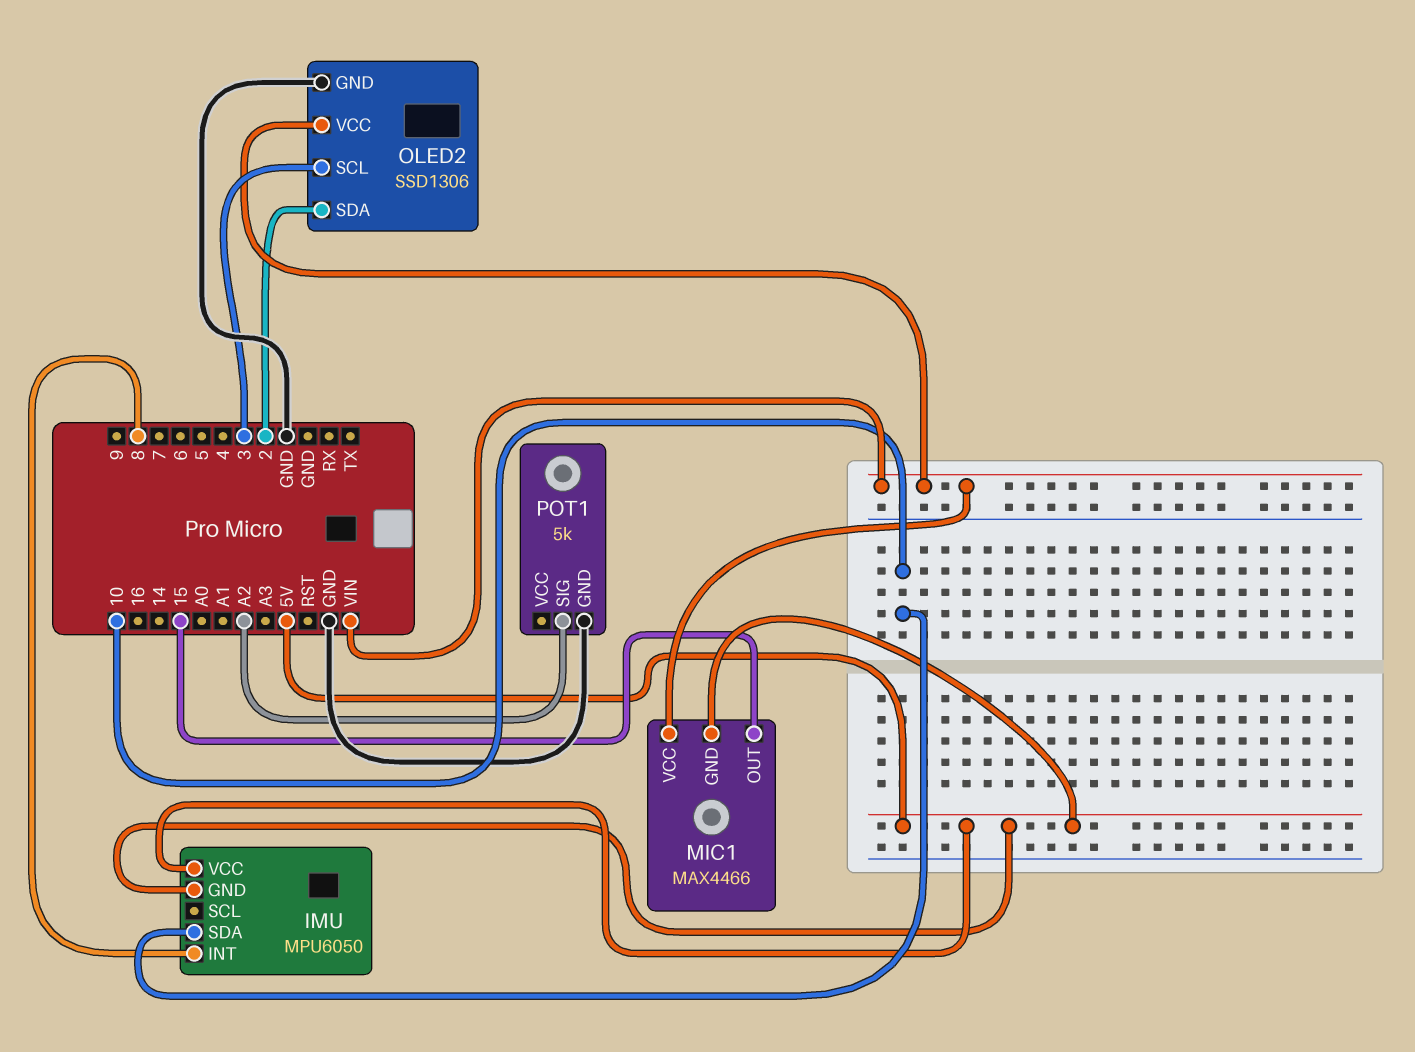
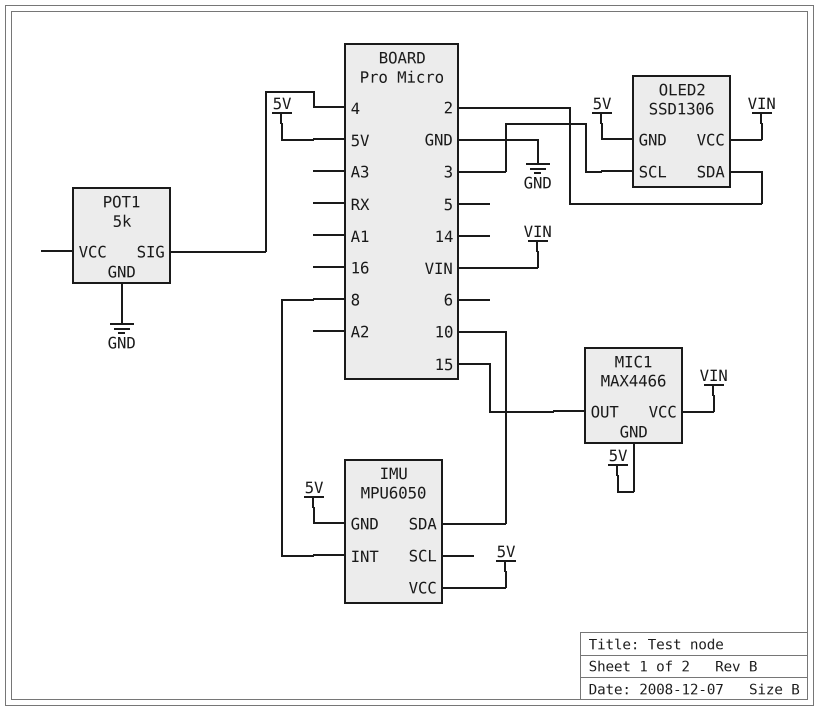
OLED2 pin GND: GND -> 5V
POT1 pin SIG: A2 -> 4

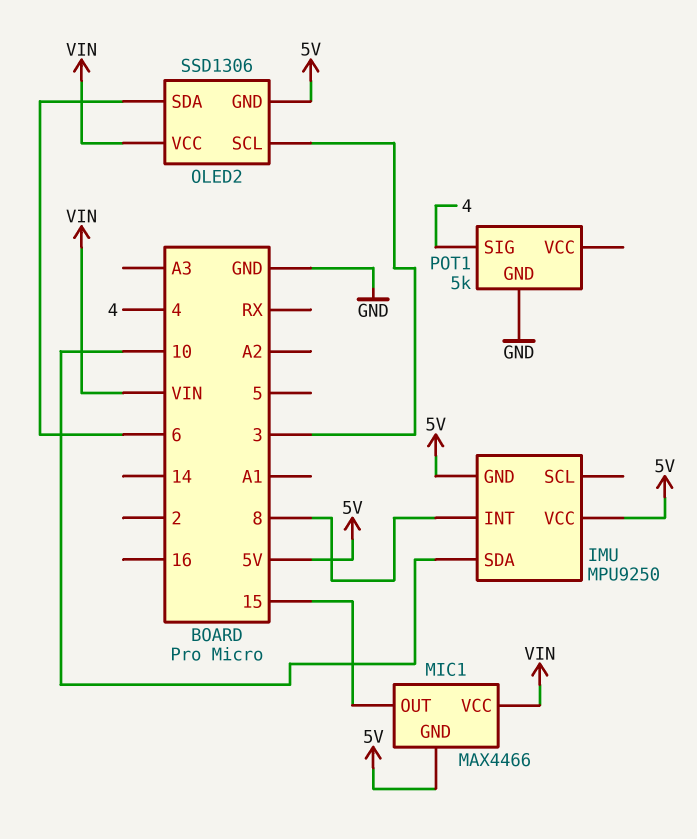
IMU: MPU6050 -> MPU9250
OLED2 pin SDA: 2 -> 6

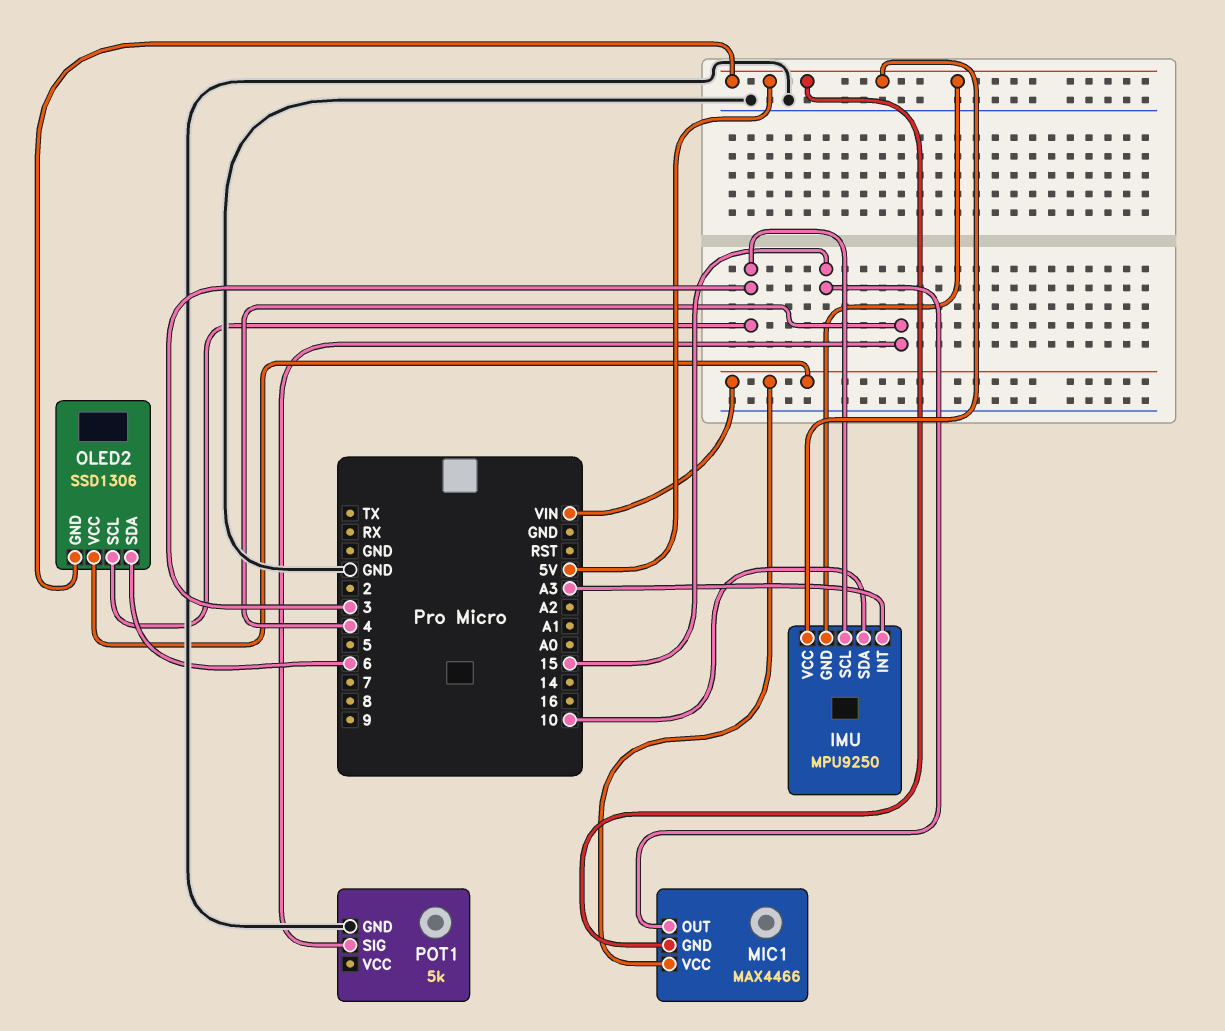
IMU pin INT: 8 -> A3
IMU pin SCL: none -> 3

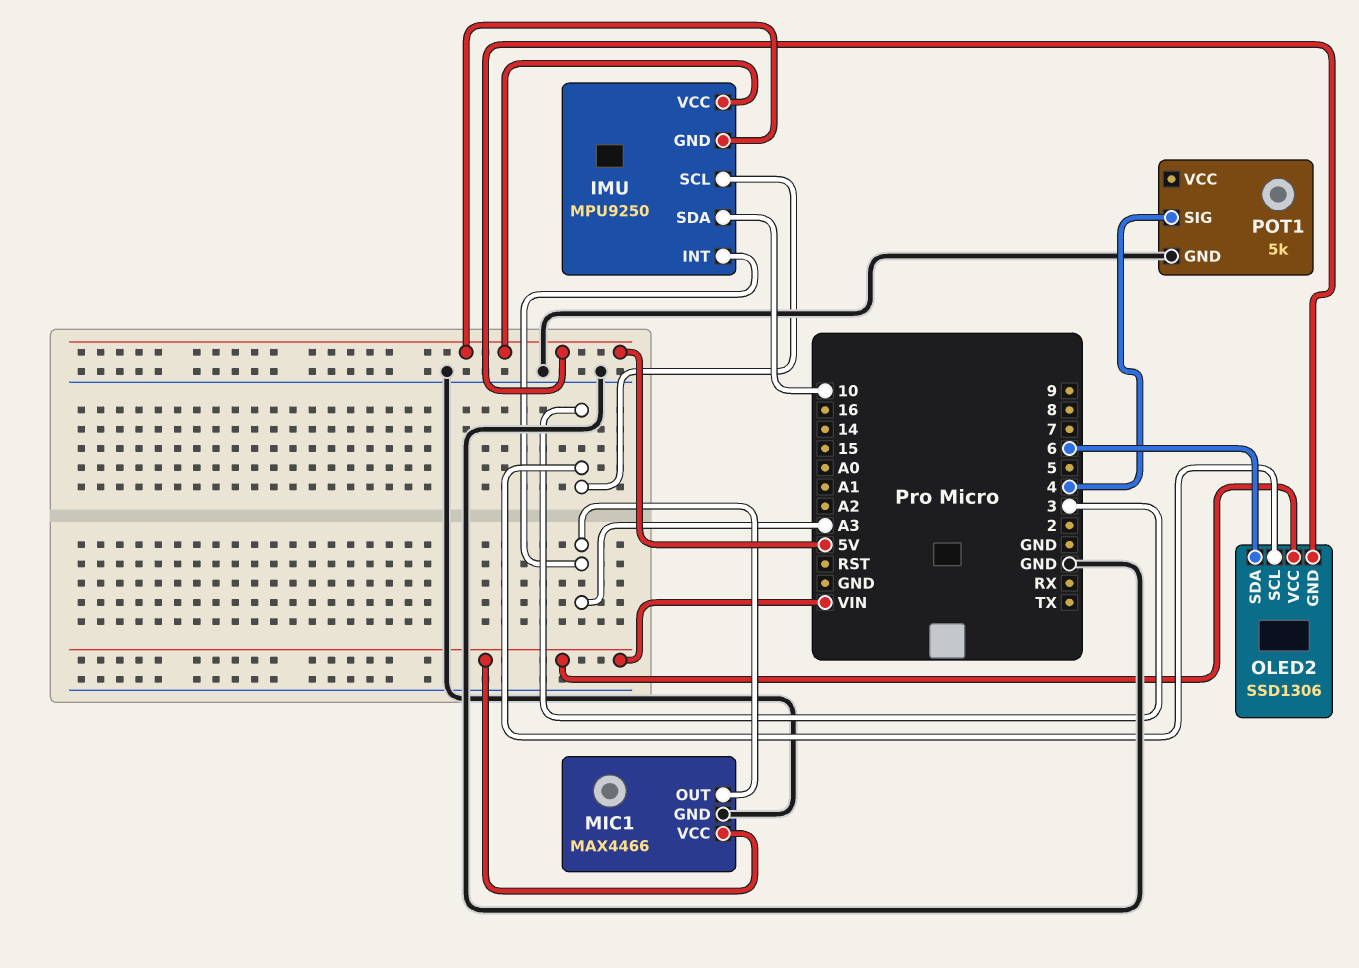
MIC1 pin GND: 5V -> GND
MIC1 pin OUT: 15 -> A3

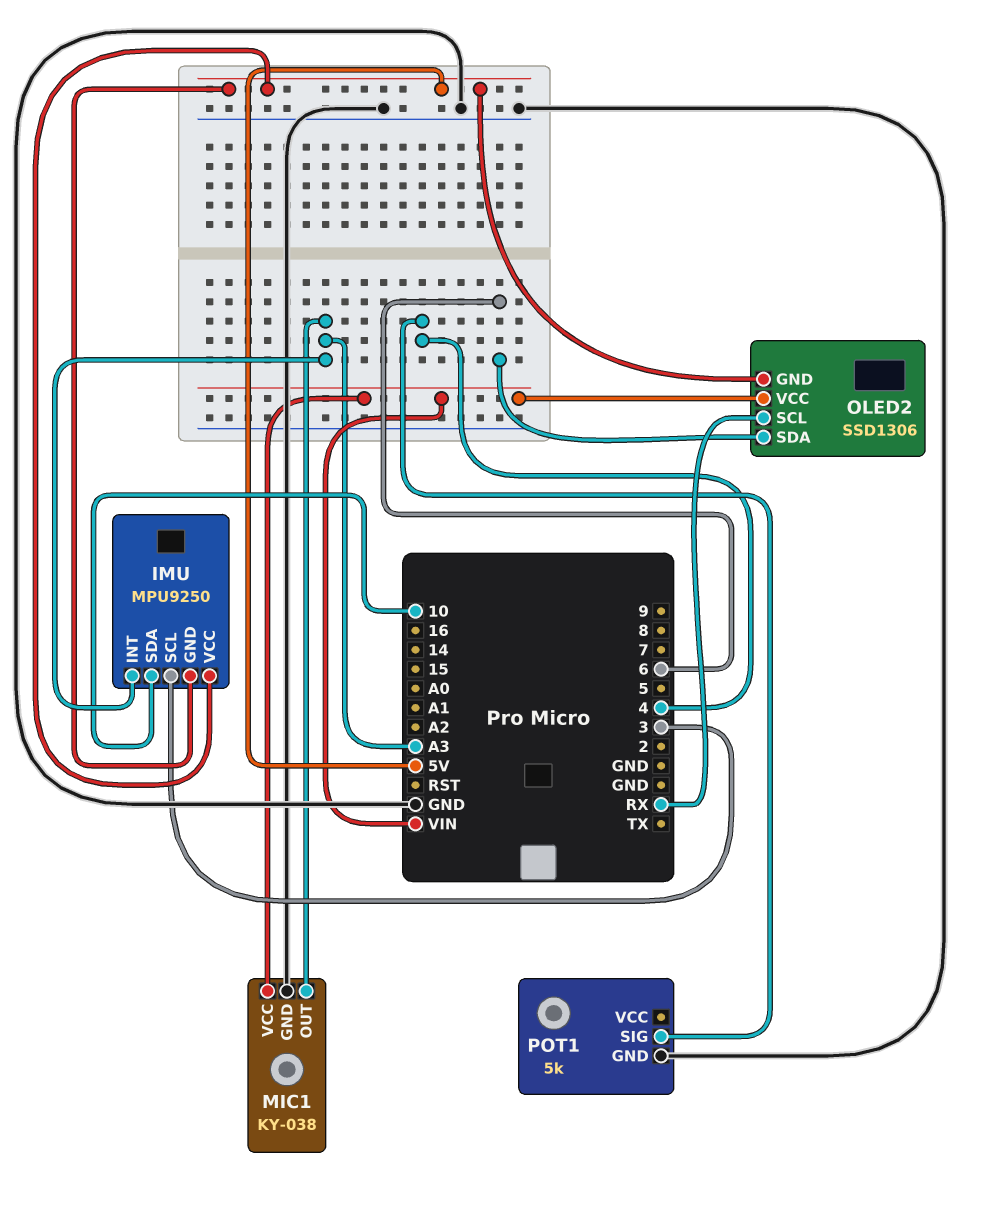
MIC1: MAX4466 -> KY-038
OLED2 pin SCL: 3 -> RX

